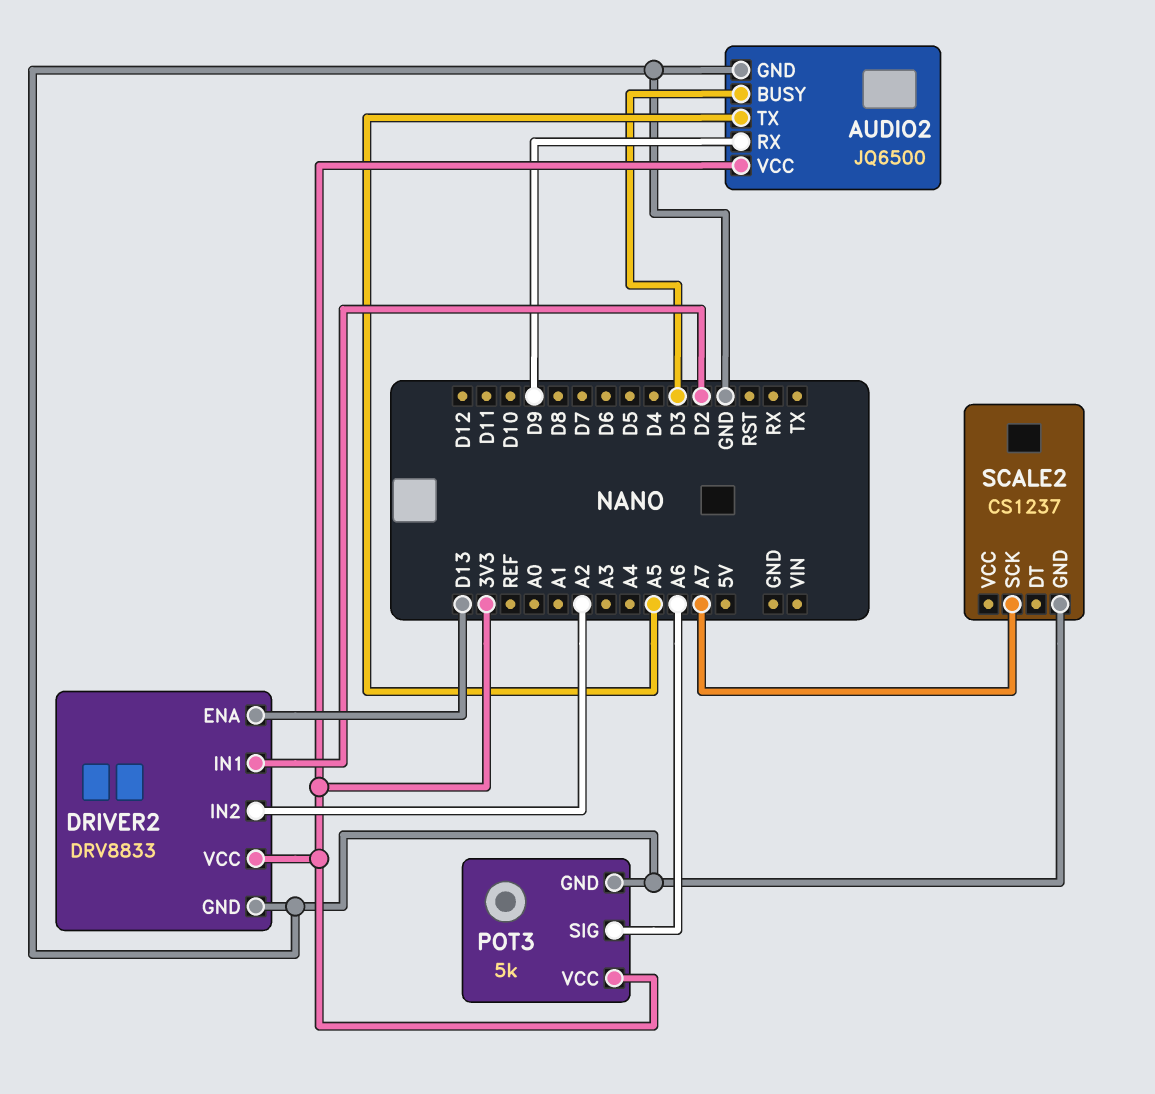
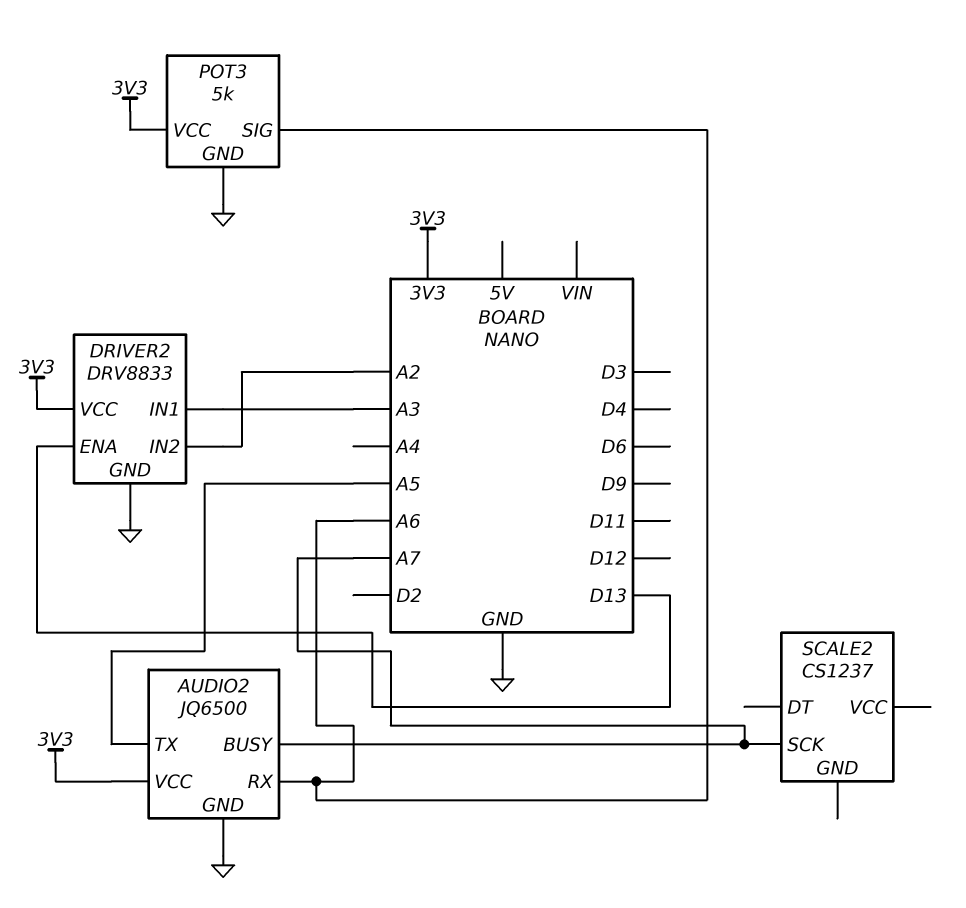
AUDIO2 pin BUSY: D3 -> A7
AUDIO2 pin RX: D9 -> A6
DRIVER2 pin IN1: D2 -> A3
SCALE2 pin GND: GND -> none

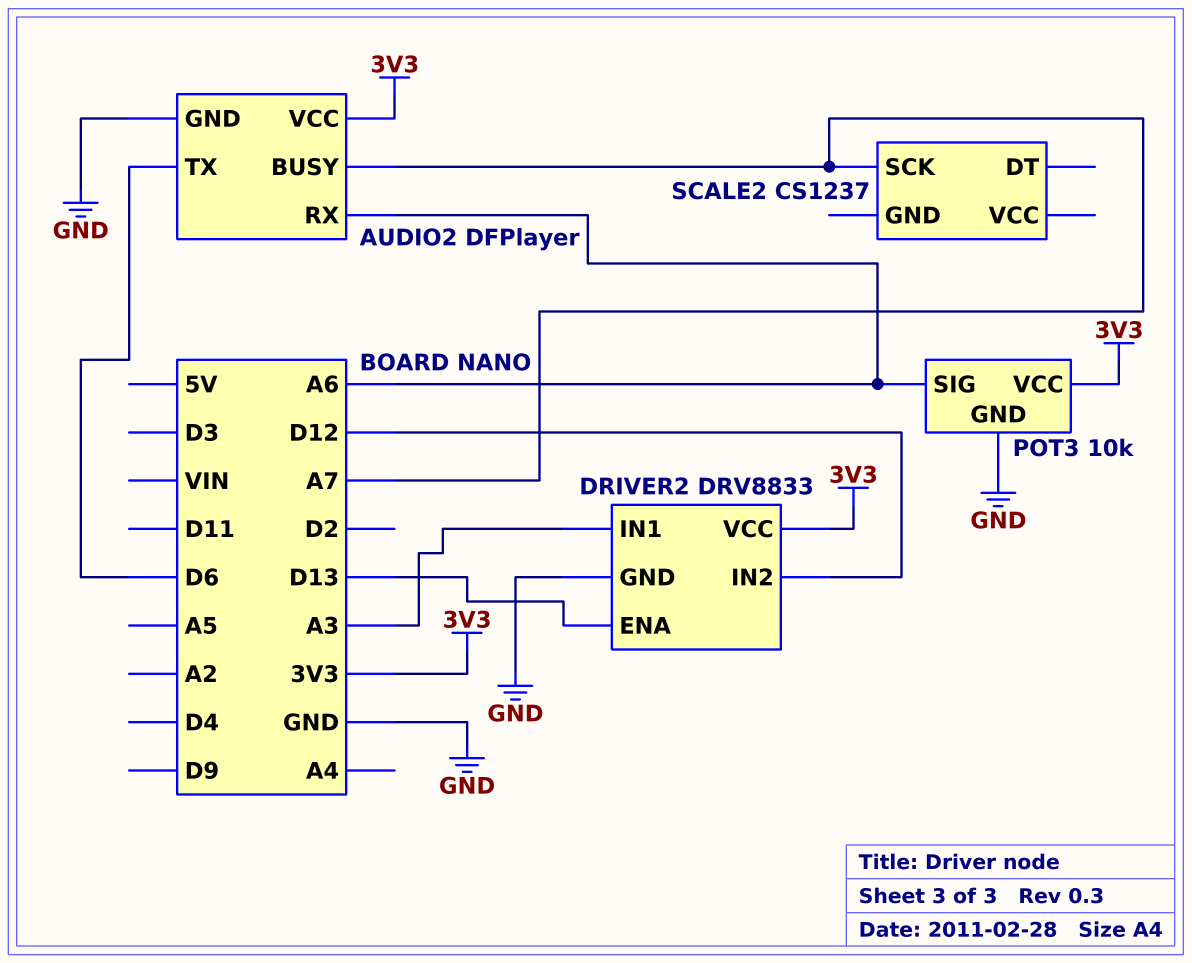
AUDIO2: JQ6500 -> DFPlayer
AUDIO2 pin TX: A5 -> D6
DRIVER2 pin IN2: A2 -> D12
POT3: 5k -> 10k

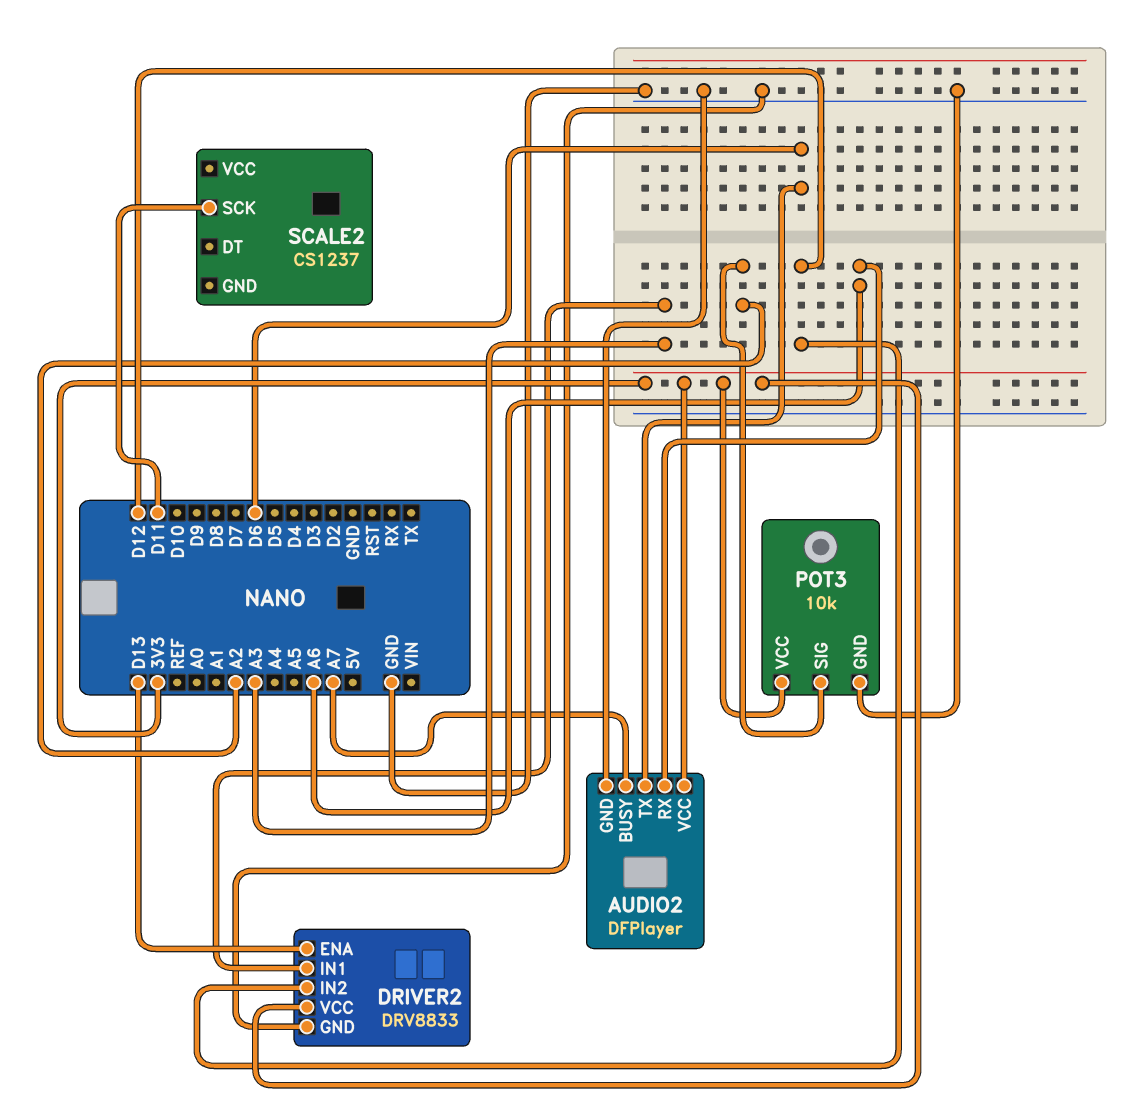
POT3 pin SIG: A6 -> A2
SCALE2 pin SCK: A7 -> D11

